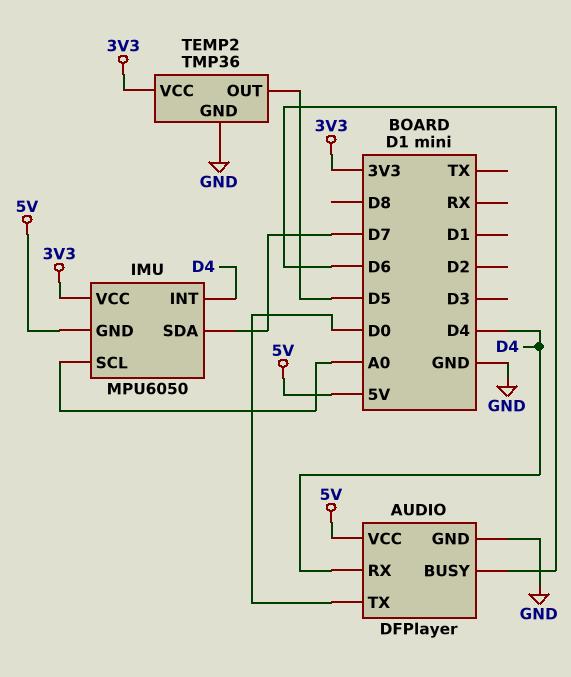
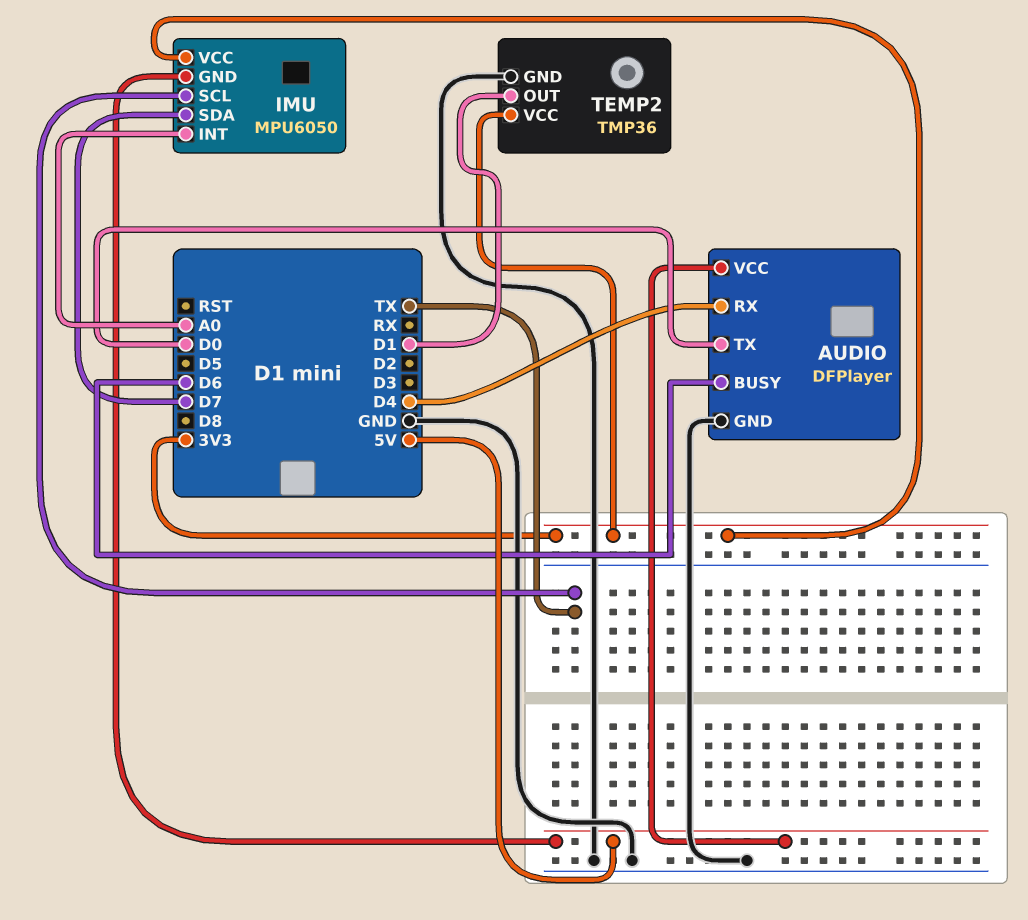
IMU pin INT: D4 -> A0
IMU pin SCL: A0 -> TX
TEMP2 pin OUT: D5 -> D1

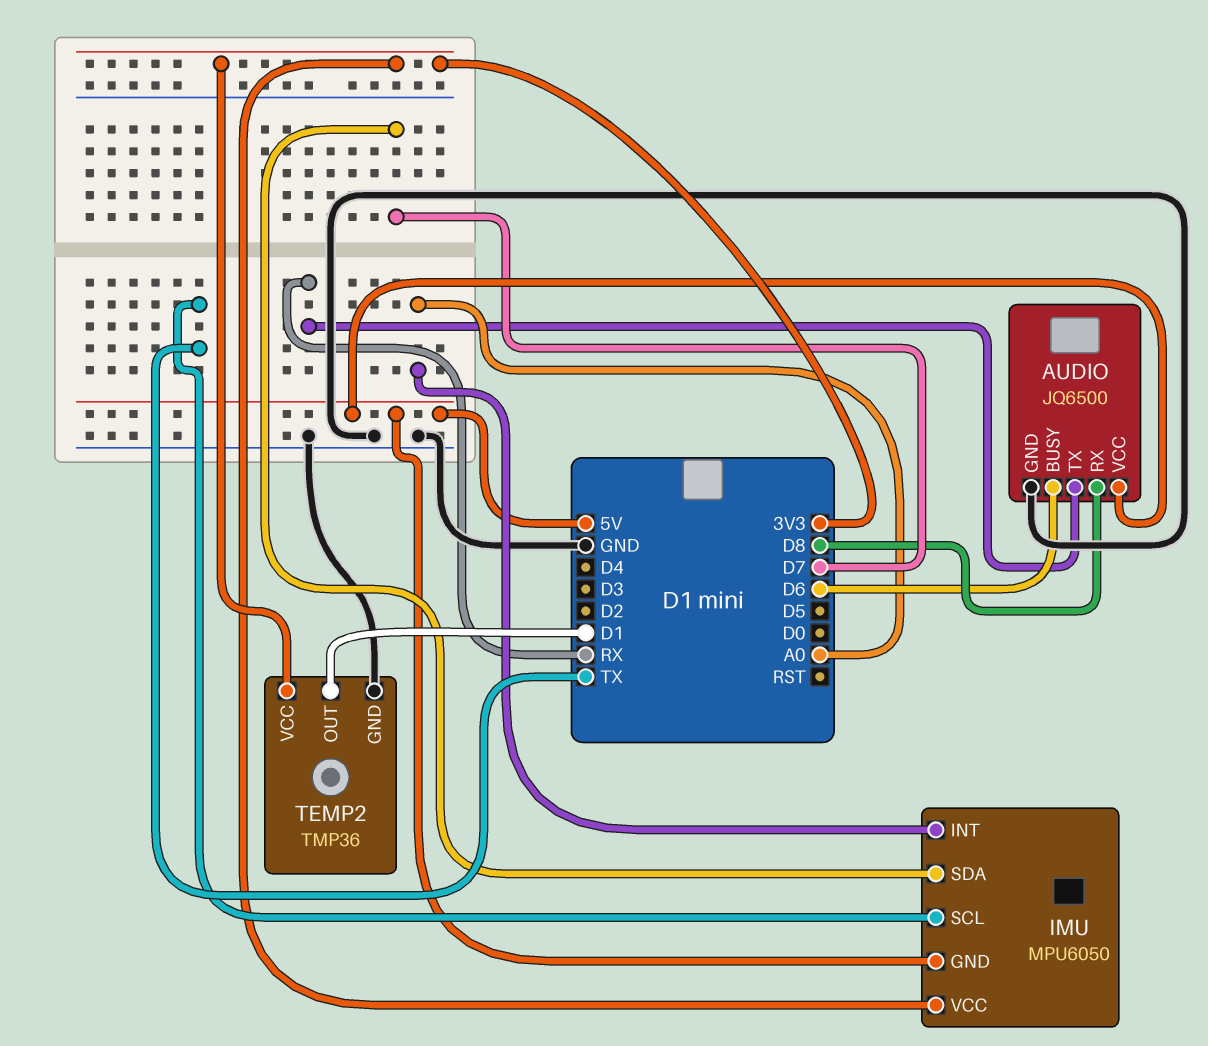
AUDIO: DFPlayer -> JQ6500
AUDIO pin RX: D4 -> D8
AUDIO pin TX: D0 -> RX

